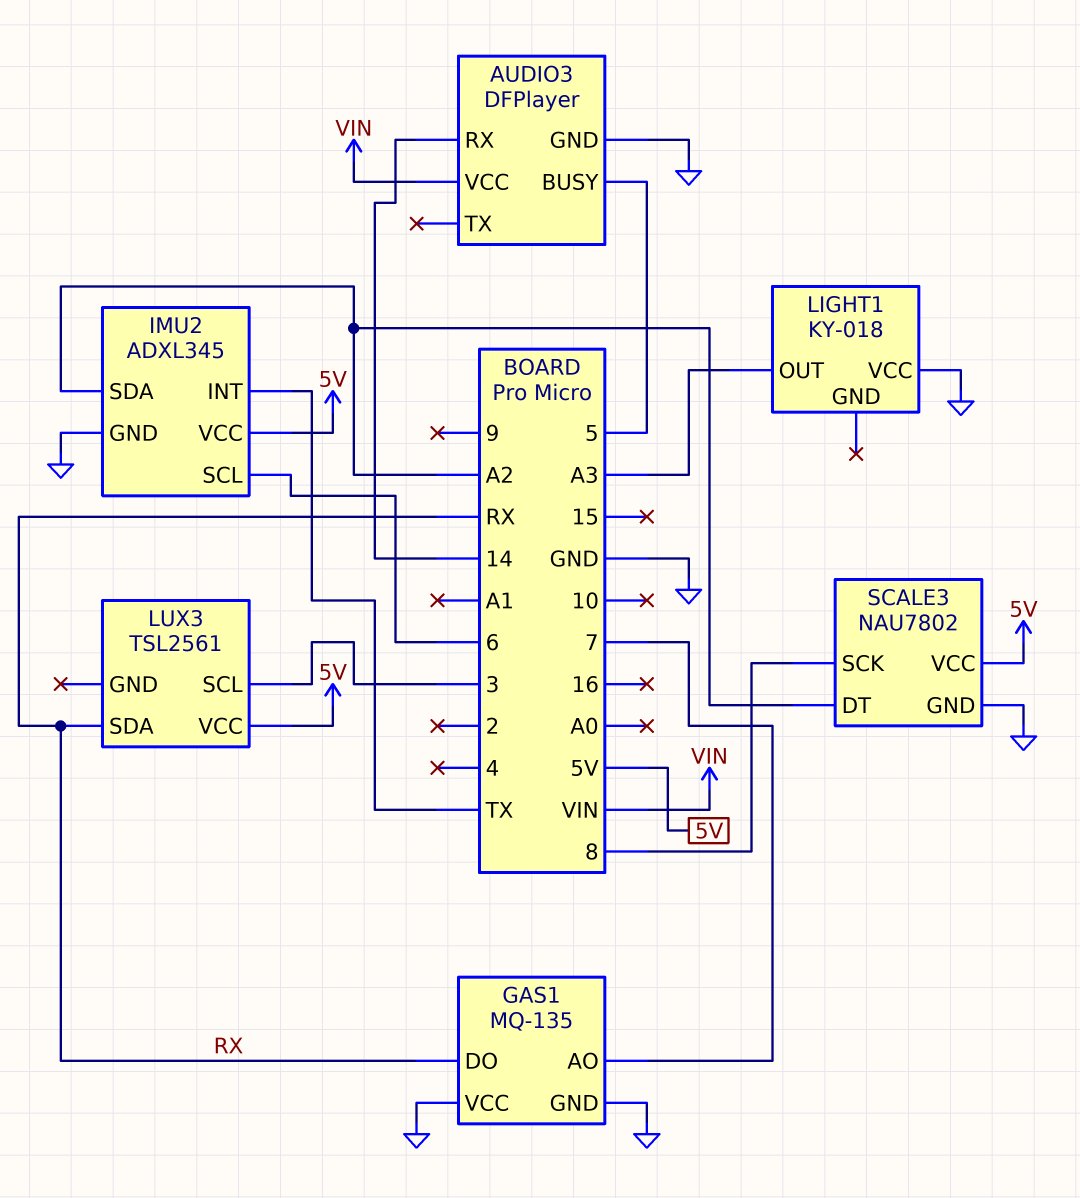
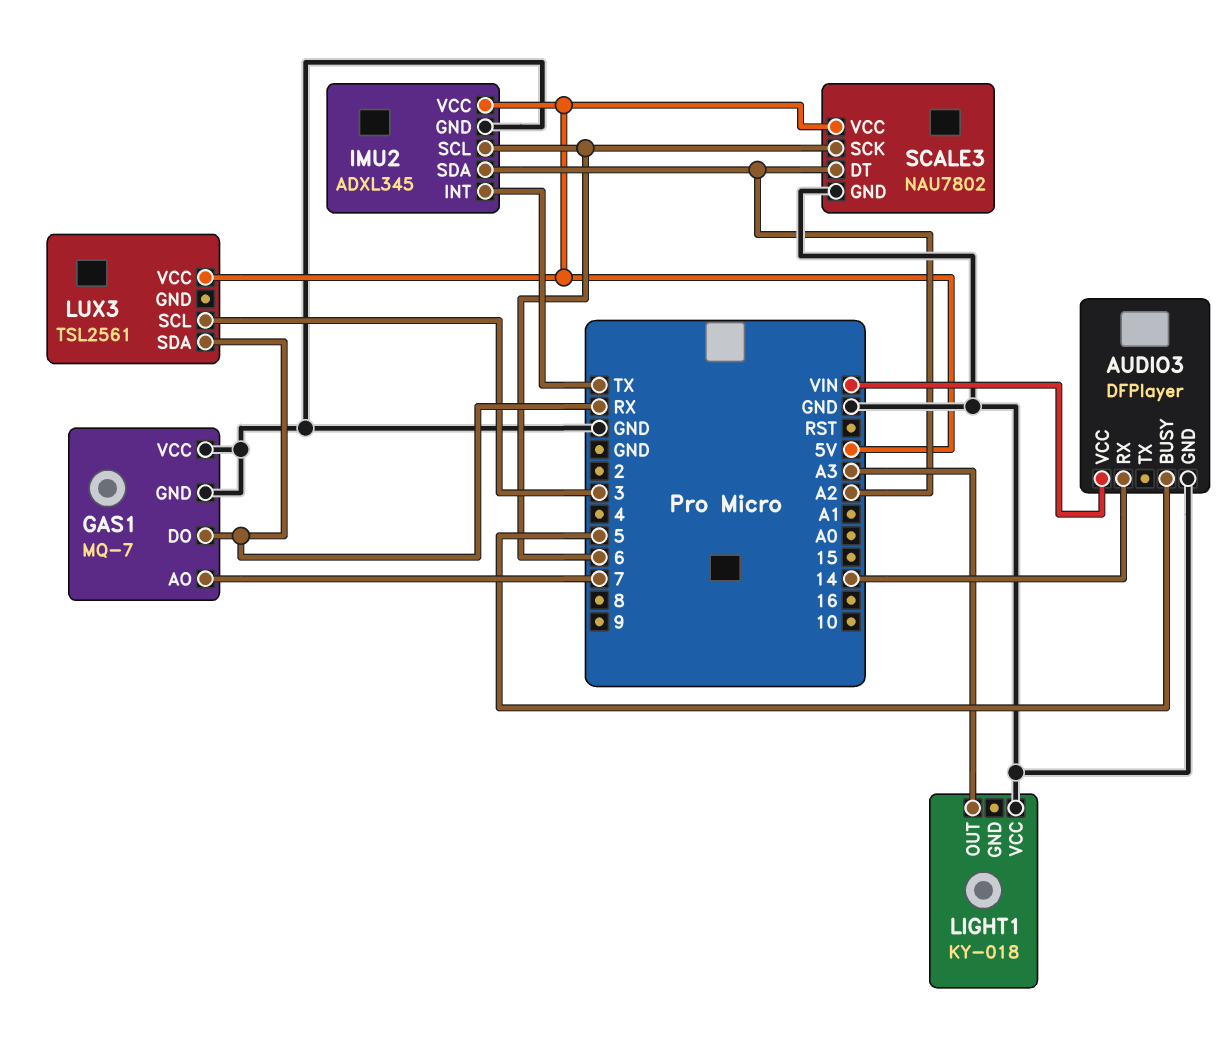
GAS1: MQ-135 -> MQ-7
SCALE3 pin SCK: 8 -> 6

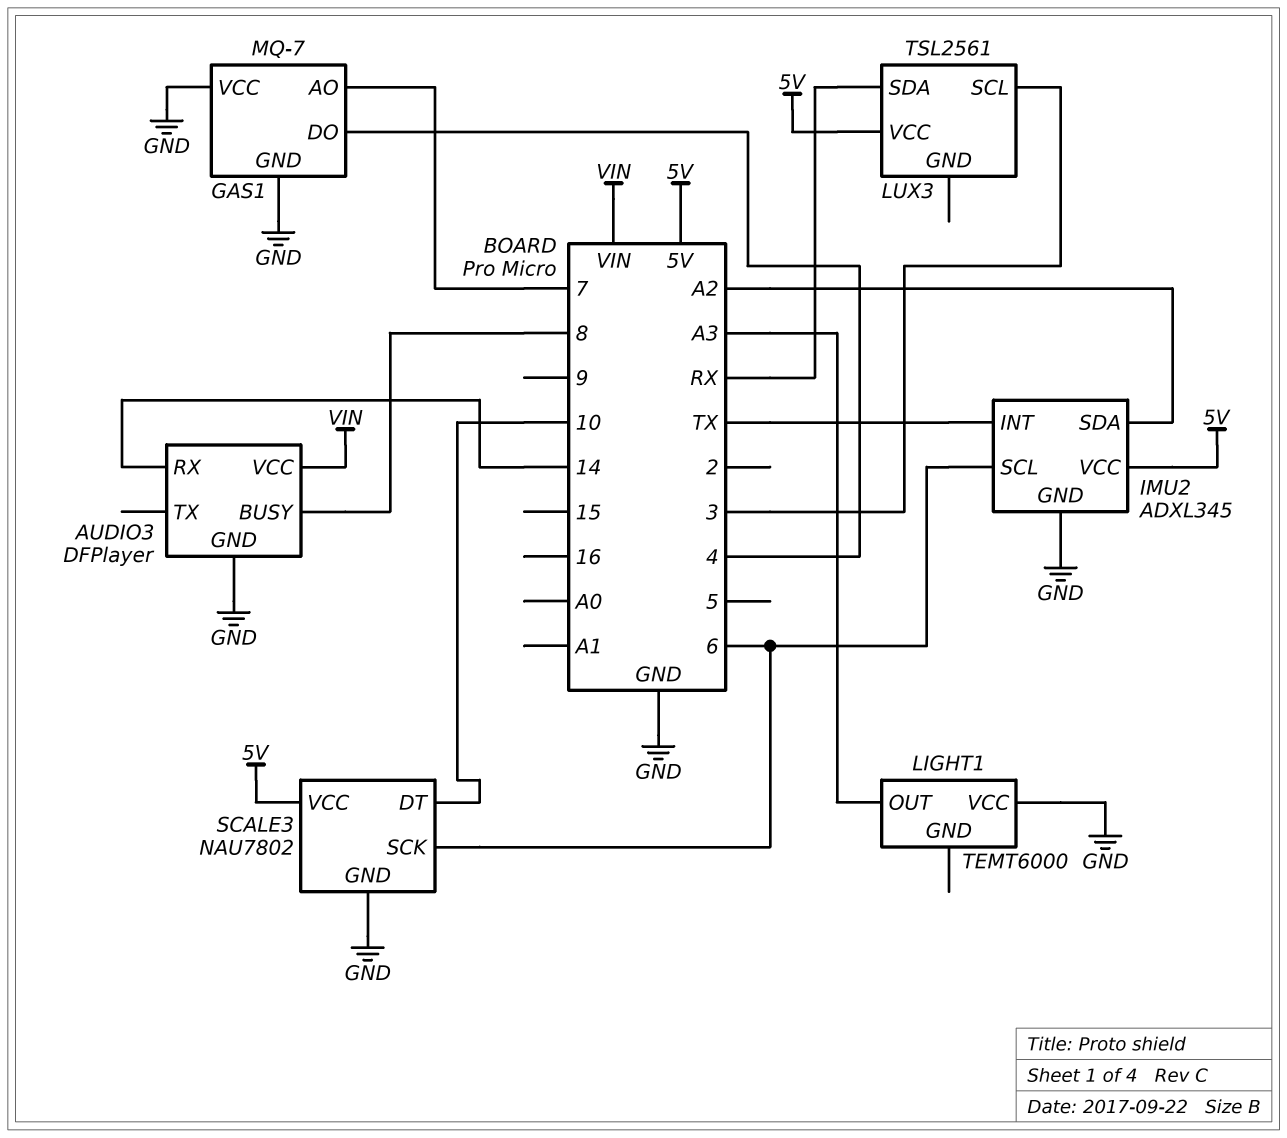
AUDIO3 pin BUSY: 5 -> 8
GAS1 pin DO: RX -> 4
LIGHT1: KY-018 -> TEMT6000
SCALE3 pin DT: A2 -> 10

